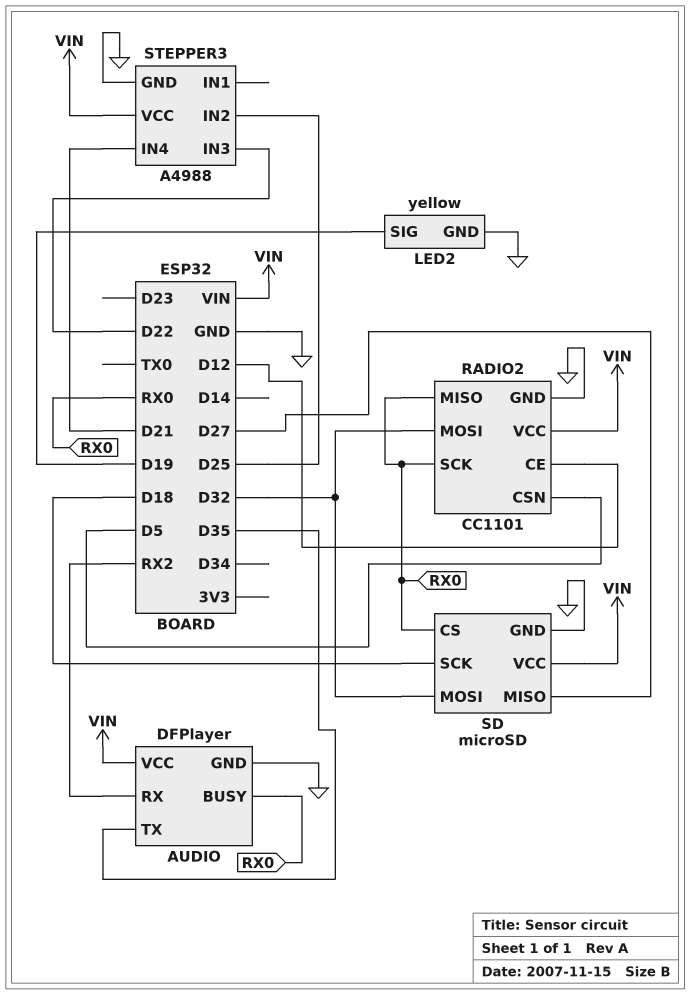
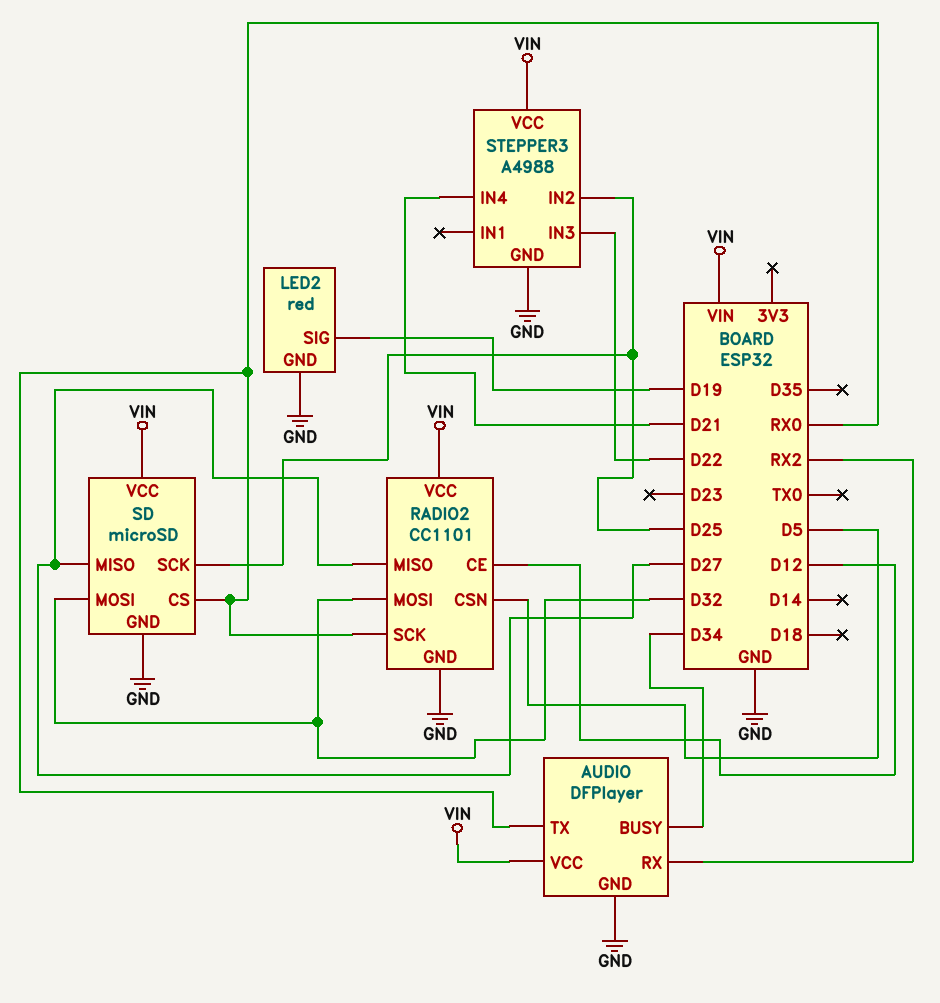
AUDIO pin BUSY: RX0 -> D34
AUDIO pin TX: D35 -> RX0
LED2: yellow -> red
RADIO2 pin MISO: RX0 -> D27
SD pin SCK: D18 -> D25

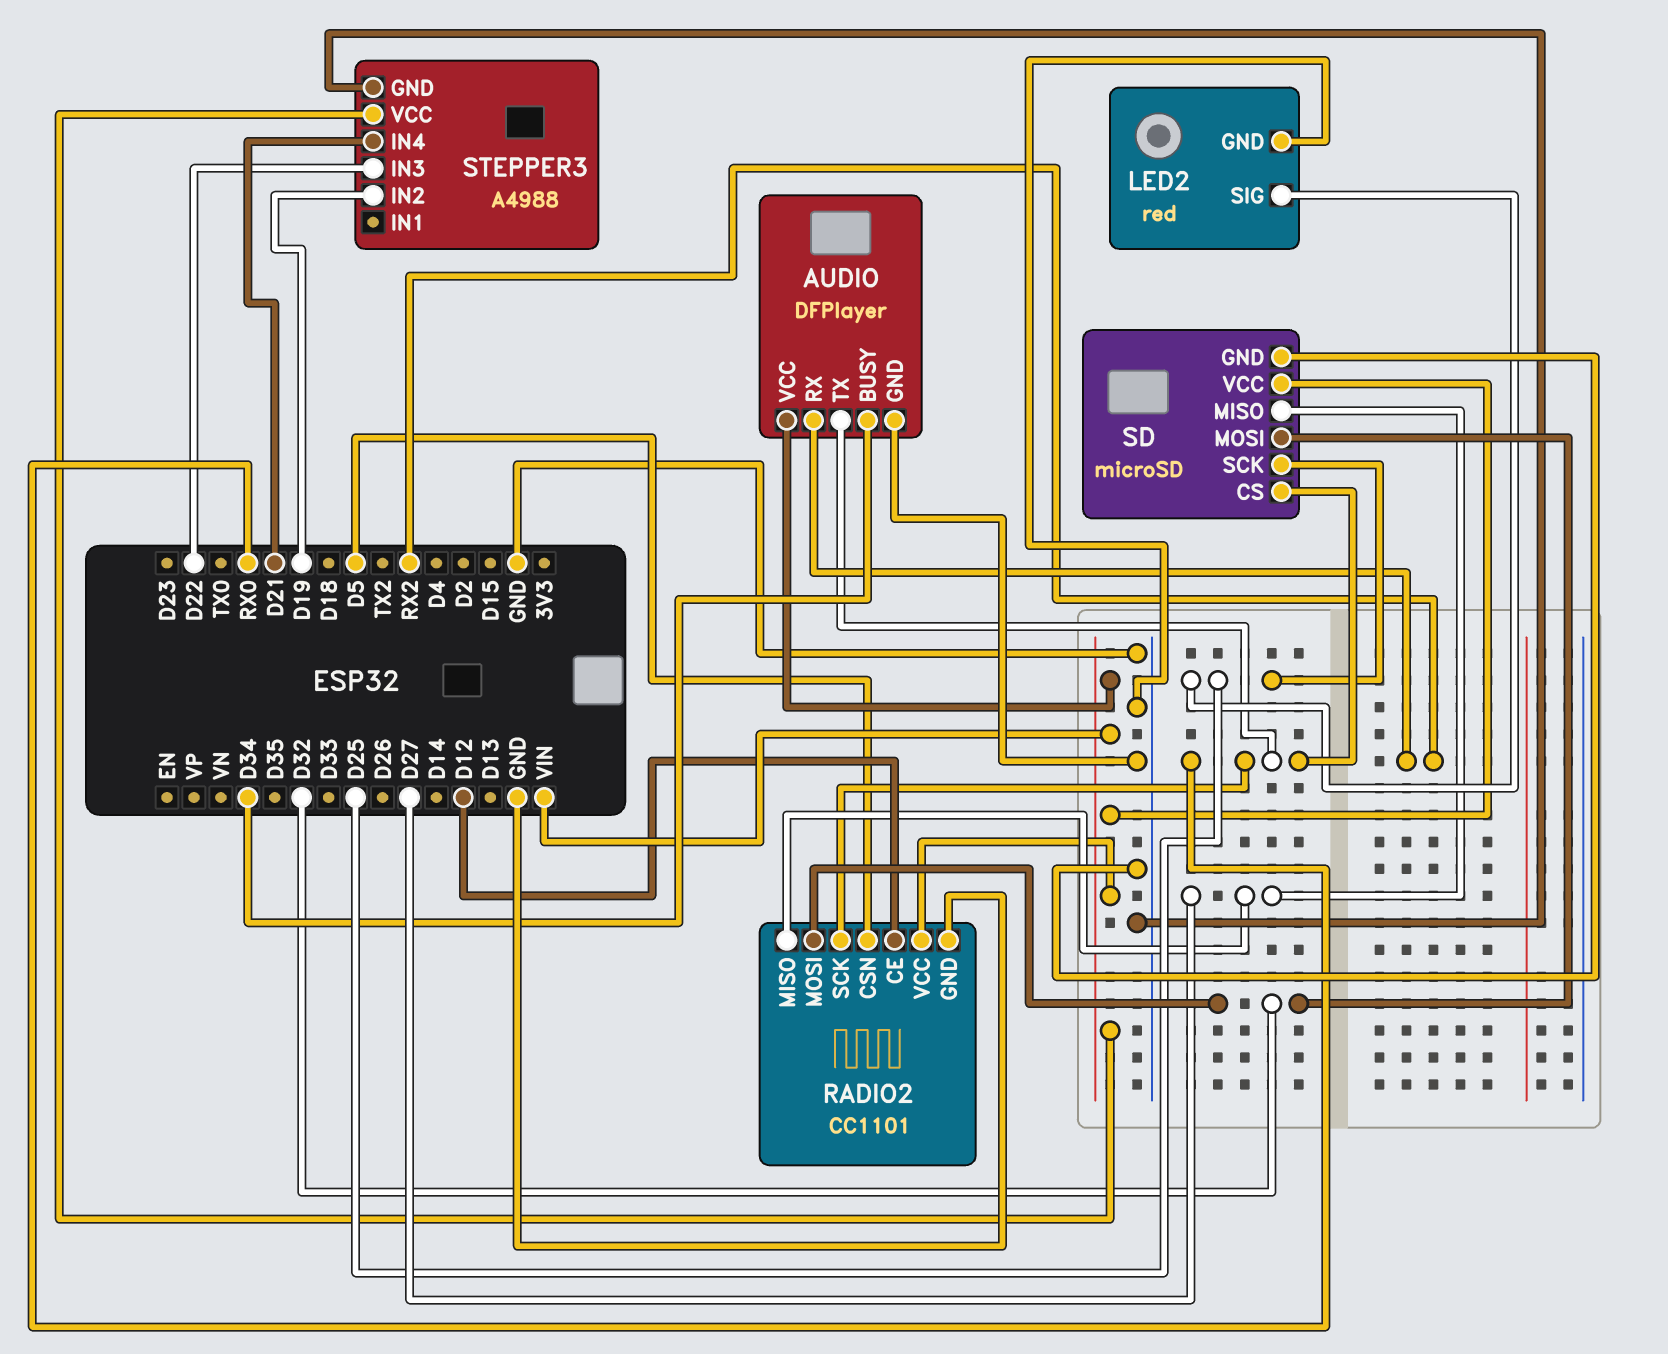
LED2 pin SIG: D19 -> D25
STEPPER3 pin IN2: D25 -> D19

